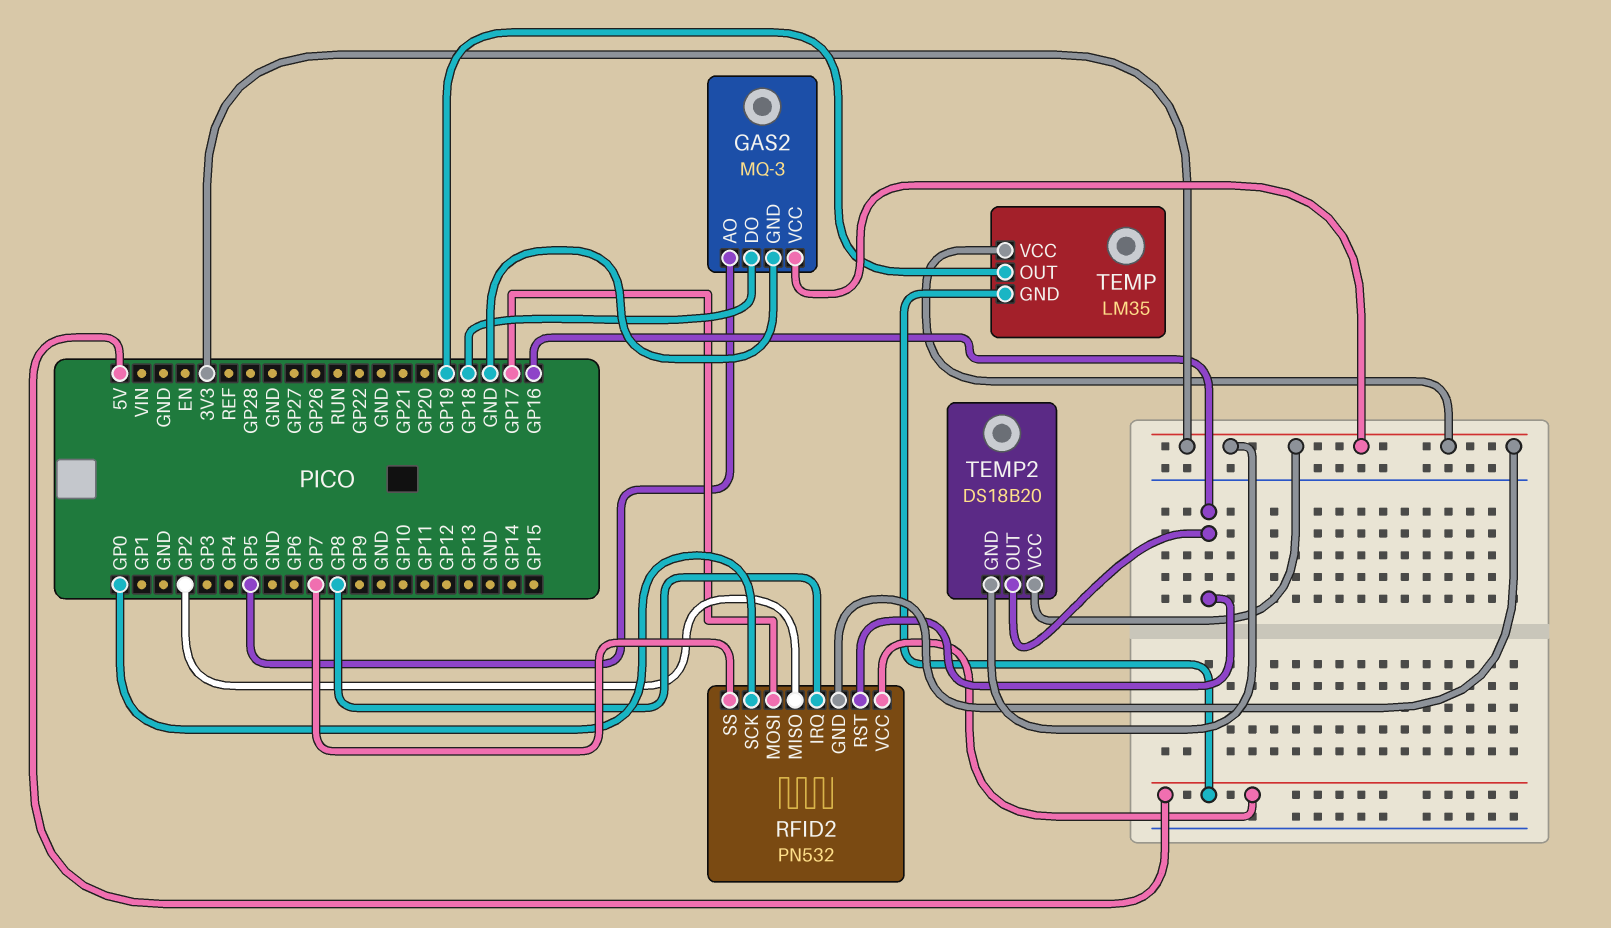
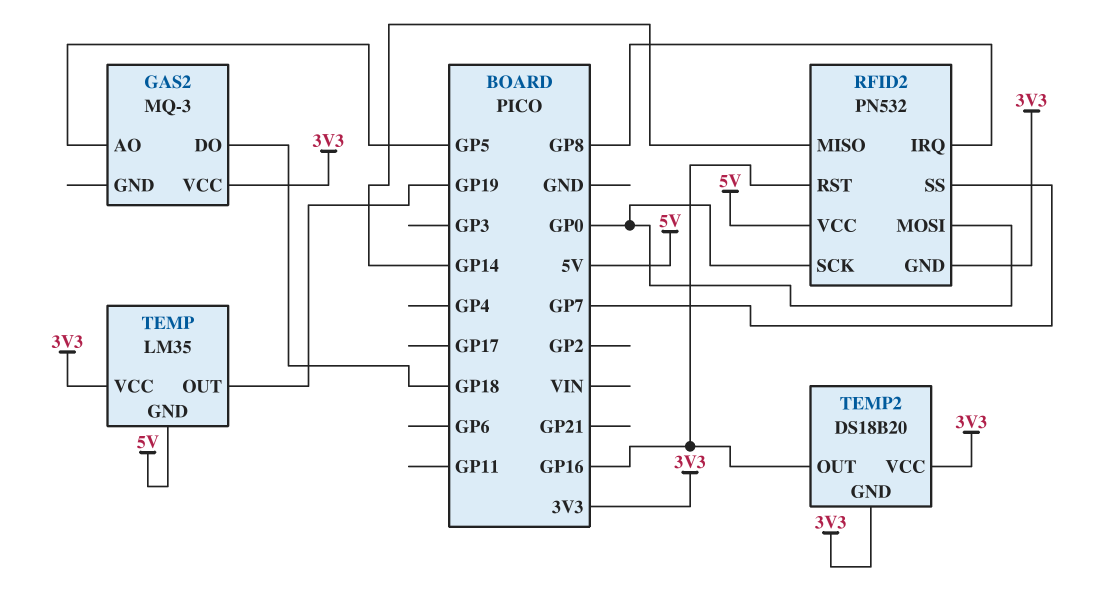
GAS2 pin GND: GND -> none
RFID2 pin MISO: GP2 -> GP14
RFID2 pin MOSI: GP17 -> GP0

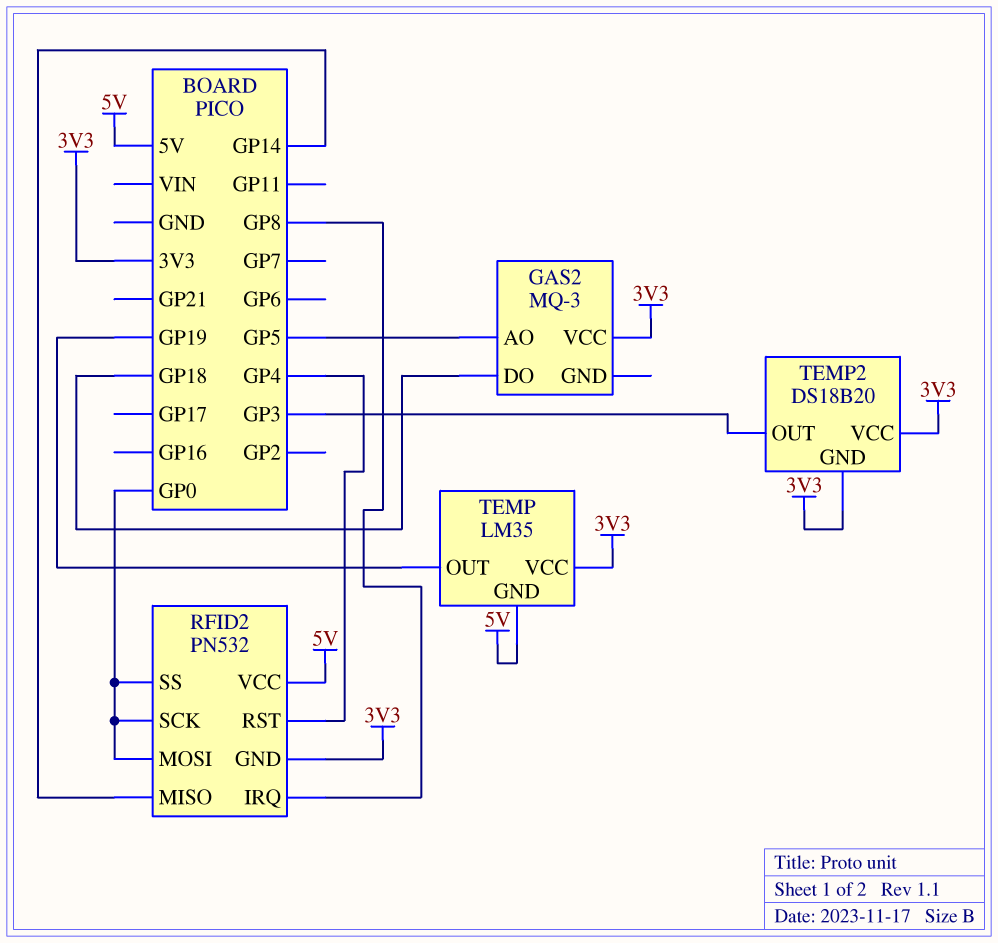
RFID2 pin RST: GP16 -> GP4
RFID2 pin SS: GP7 -> GP0
TEMP2 pin OUT: GP16 -> GP3

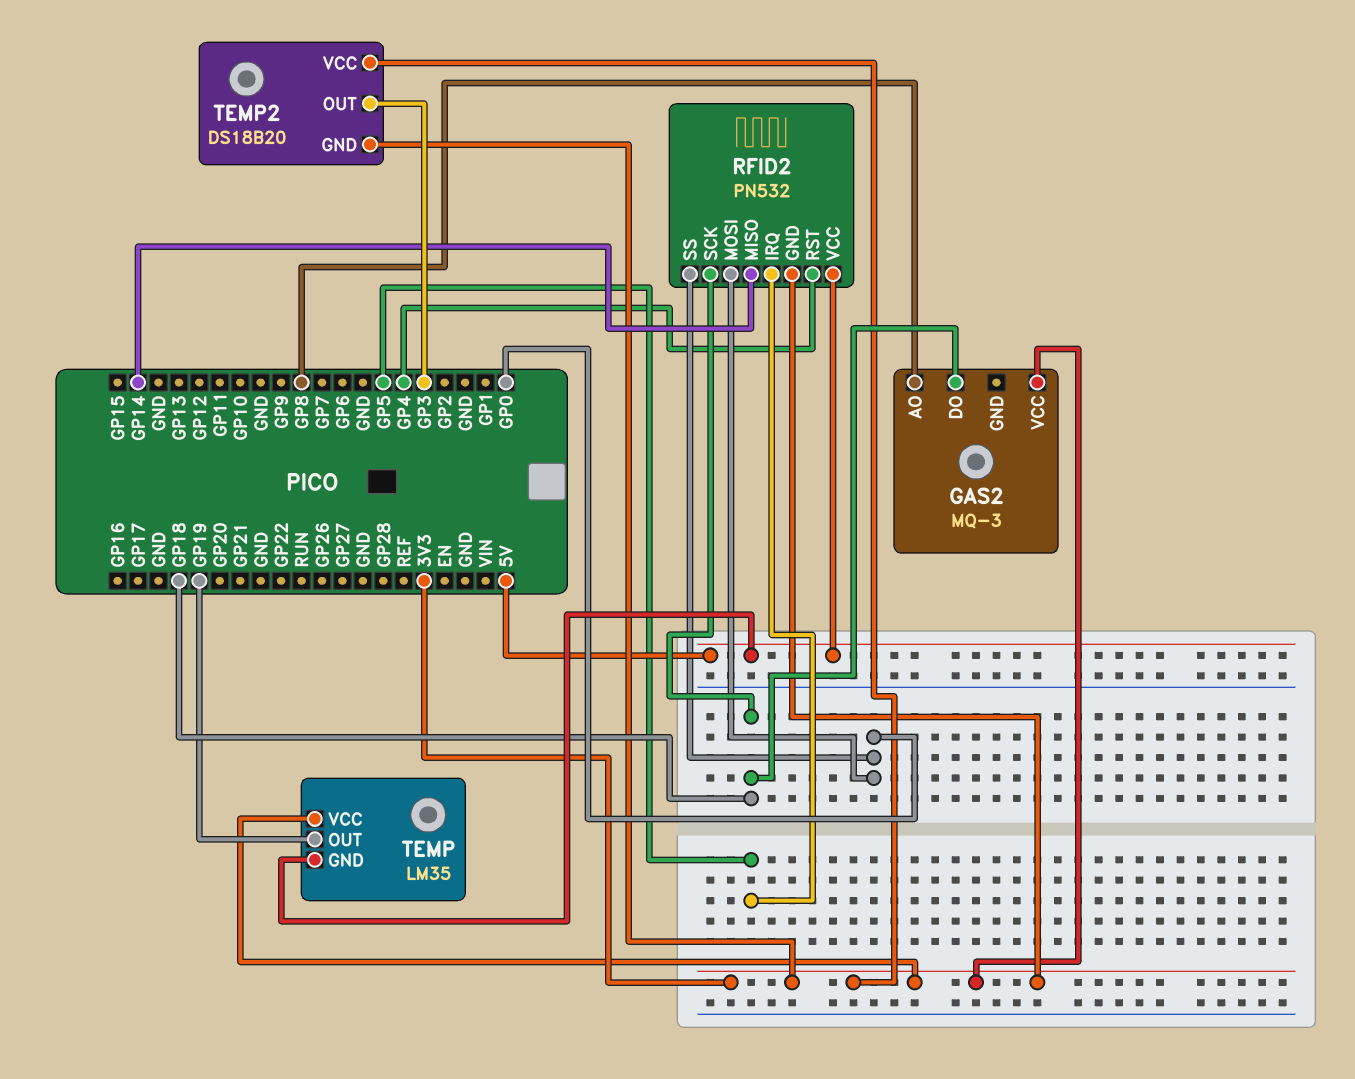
GAS2 pin AO: GP5 -> GP8
RFID2 pin IRQ: GP8 -> GP5
RFID2 pin SCK: GP0 -> GP18

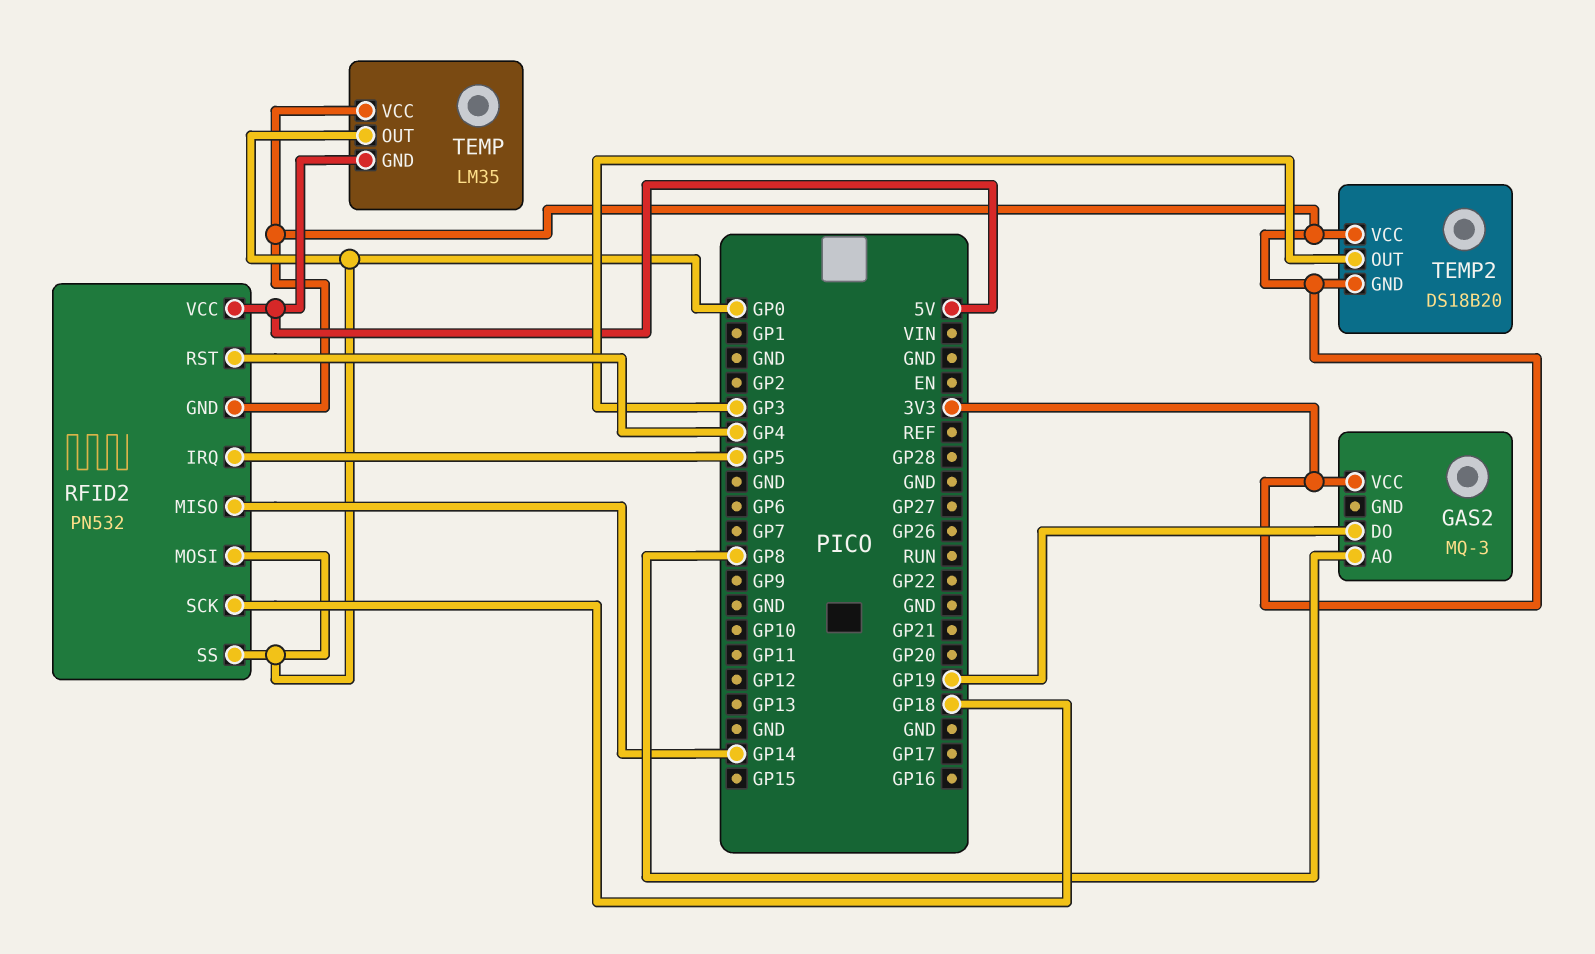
GAS2 pin DO: GP18 -> GP19
TEMP pin OUT: GP19 -> GP0

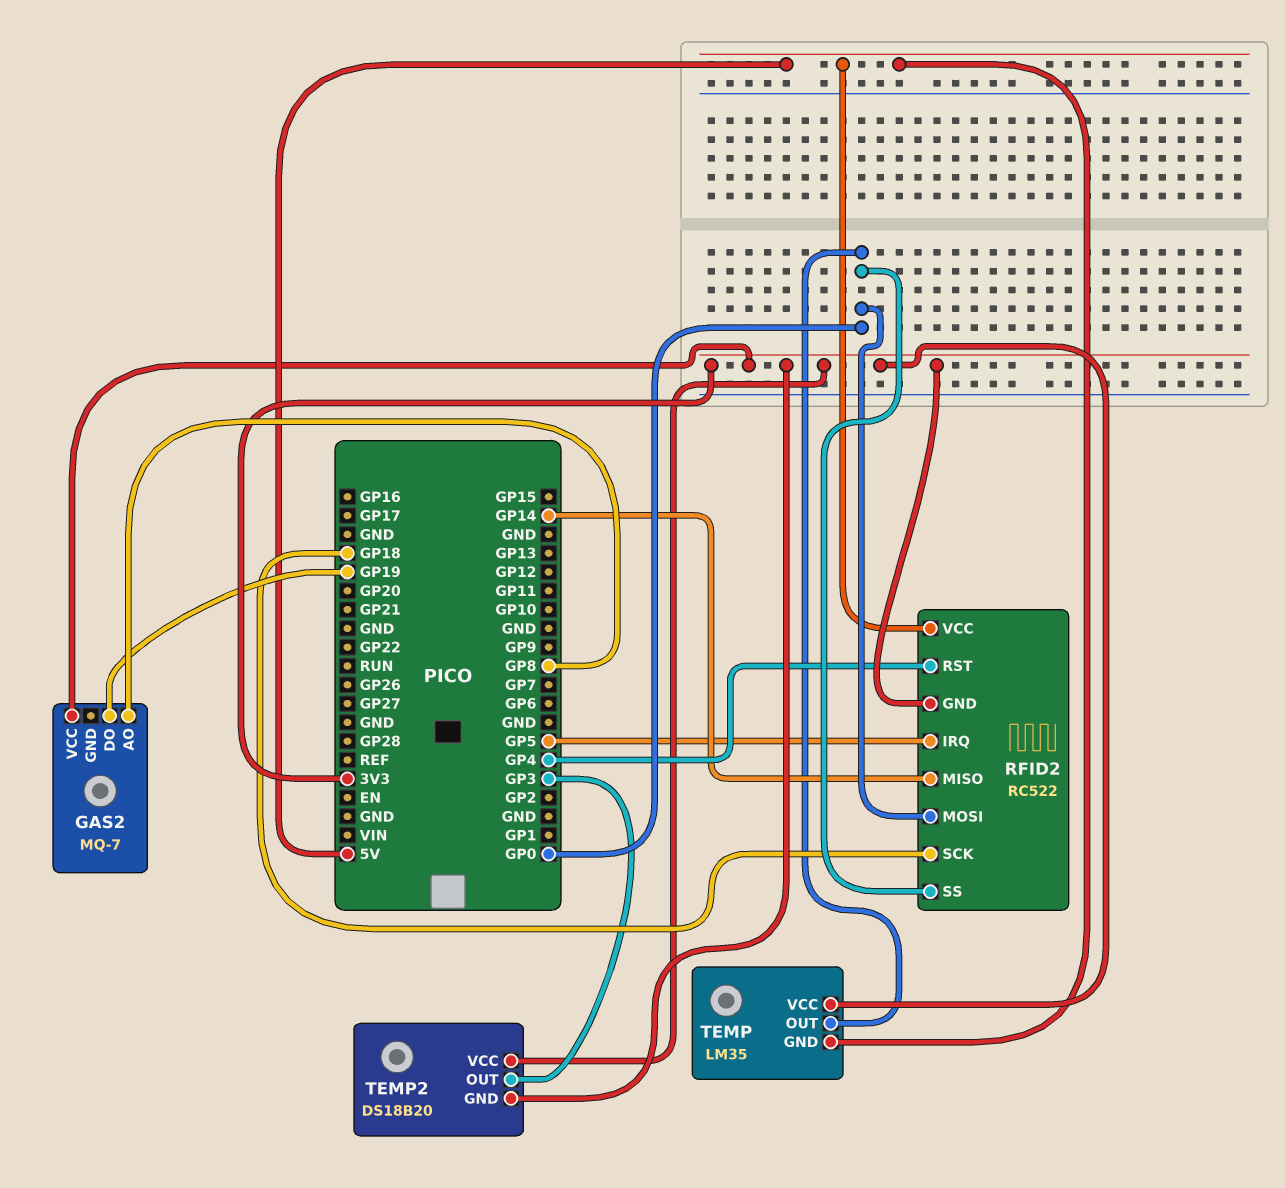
GAS2: MQ-3 -> MQ-7
RFID2: PN532 -> RC522

